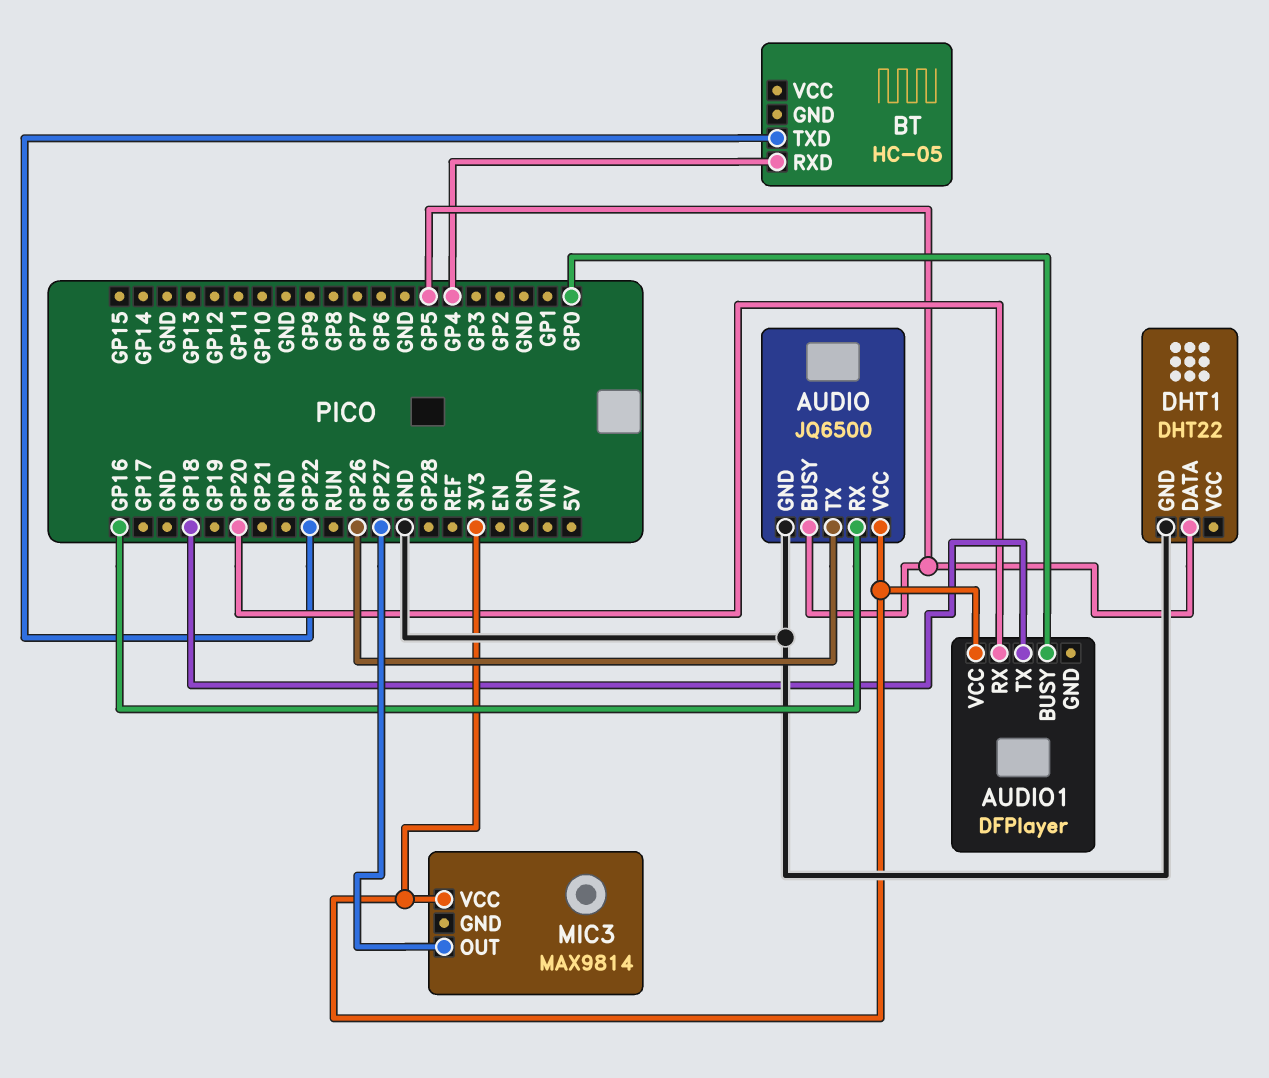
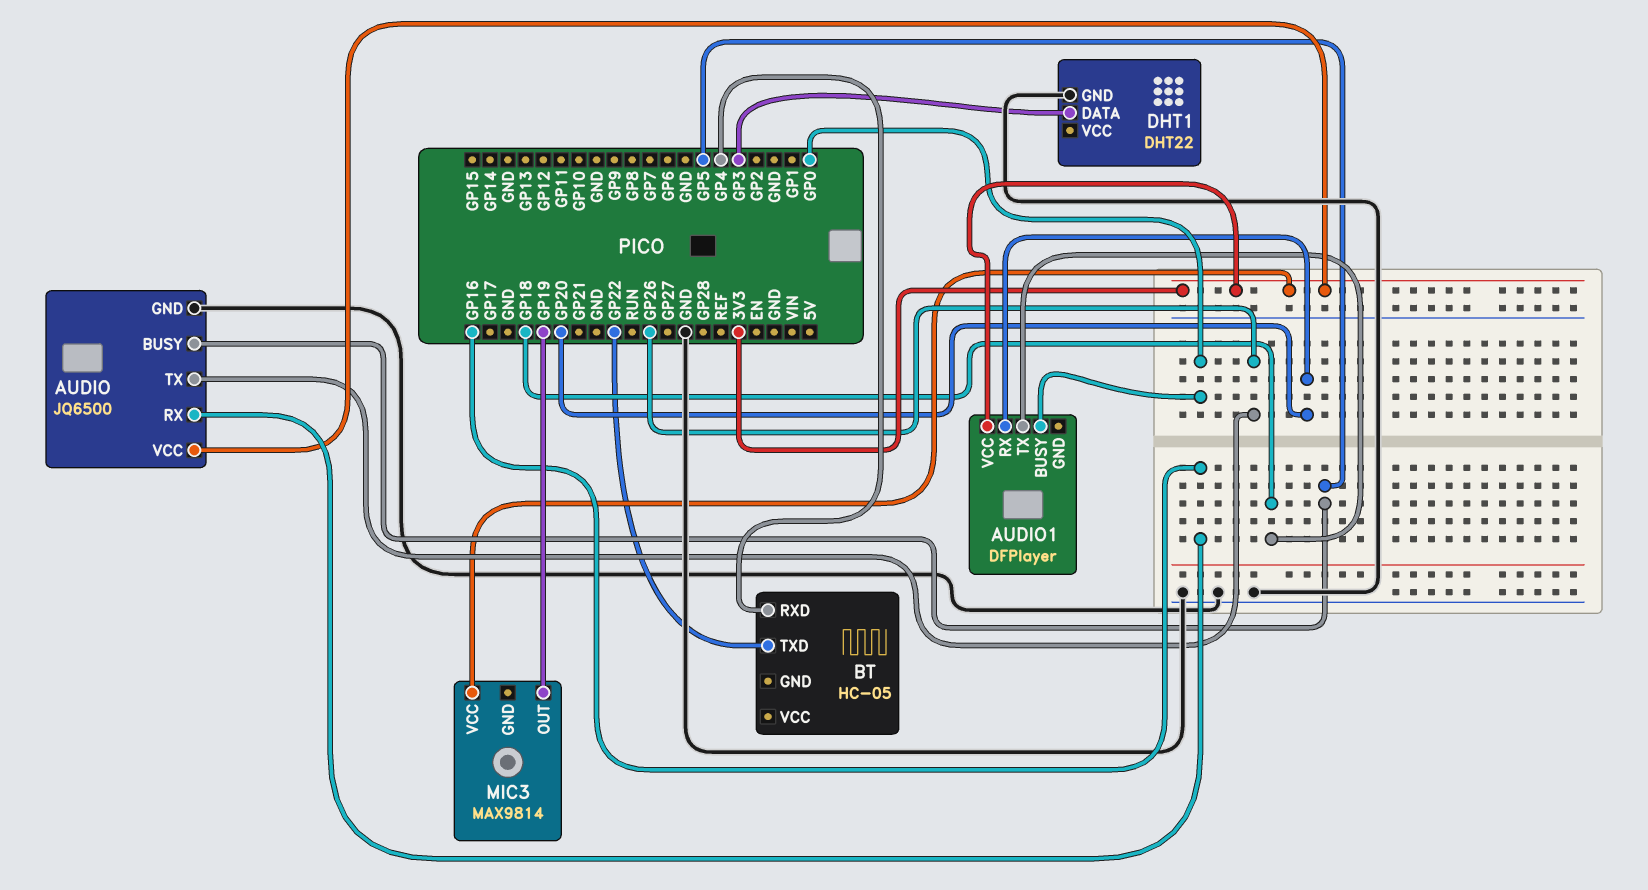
DHT1 pin DATA: GP5 -> GP3
MIC3 pin OUT: GP27 -> GP19

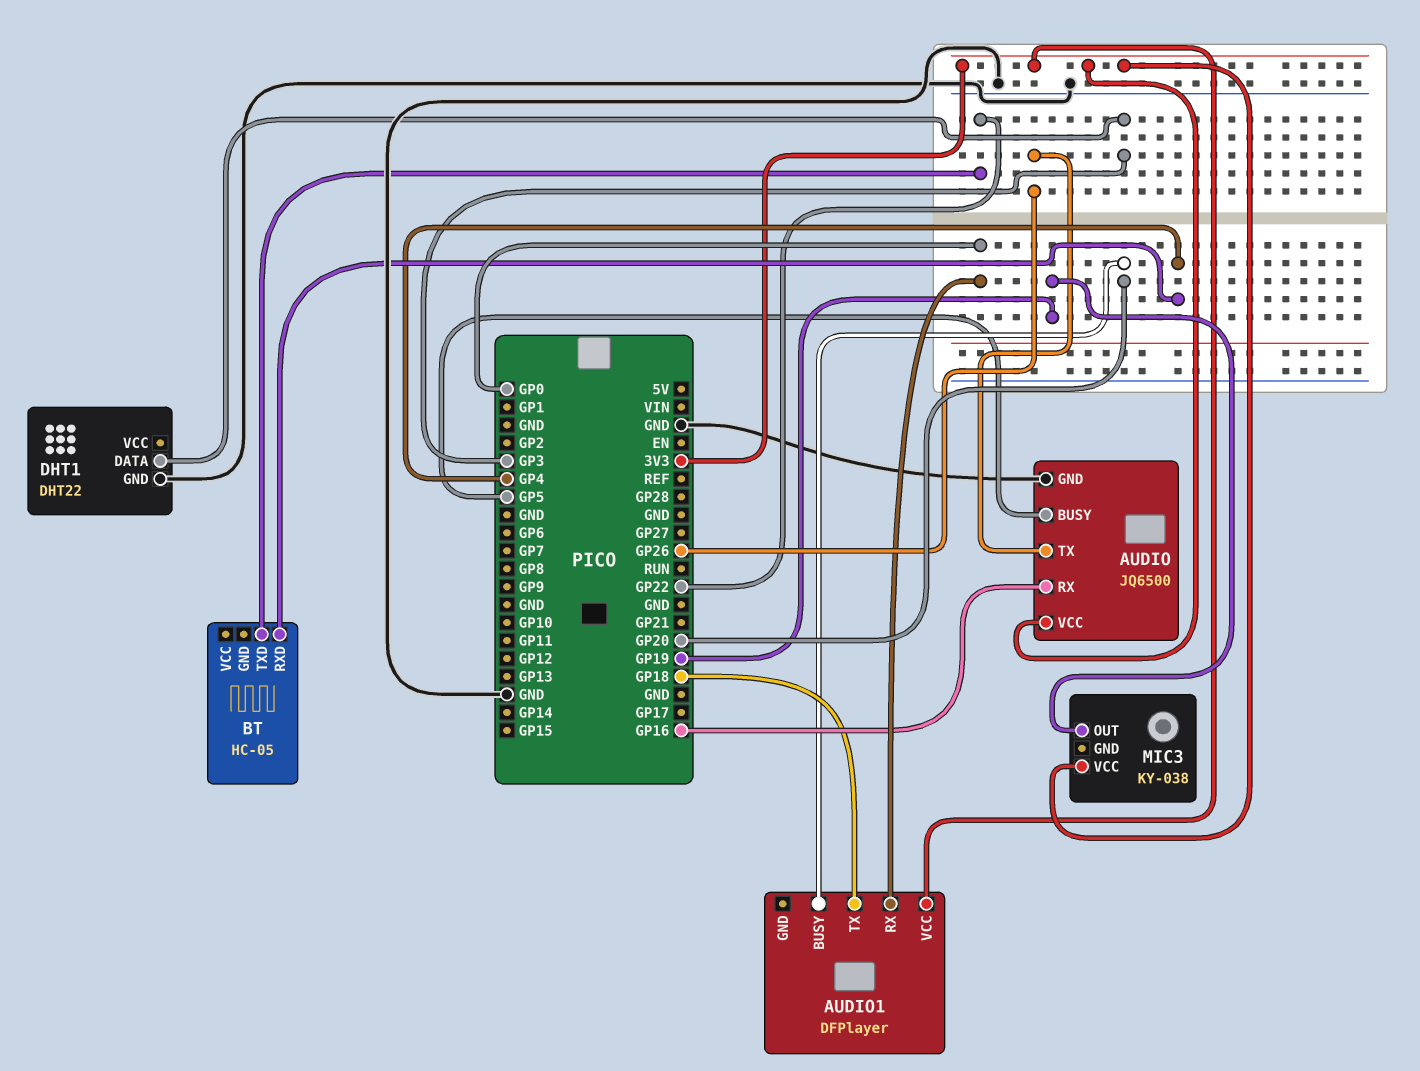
AUDIO1 pin BUSY: GP0 -> GP20
AUDIO1 pin RX: GP20 -> GP0
MIC3: MAX9814 -> KY-038

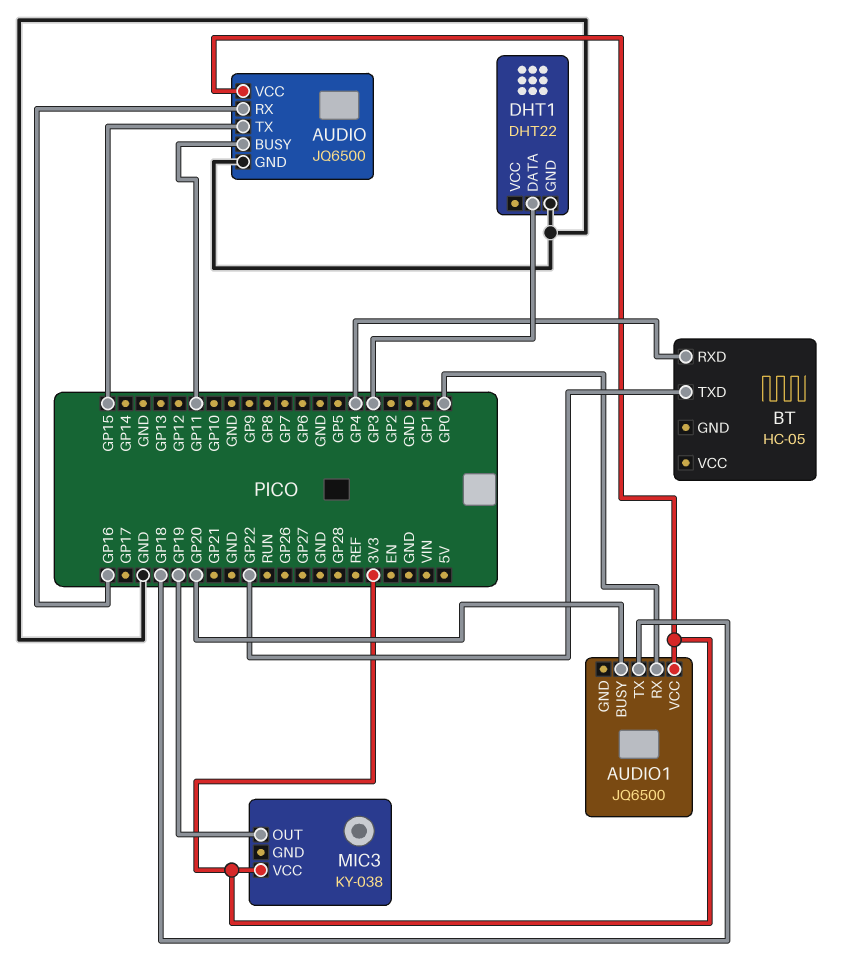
AUDIO pin BUSY: GP5 -> GP11
AUDIO pin TX: GP26 -> GP15
AUDIO1: DFPlayer -> JQ6500

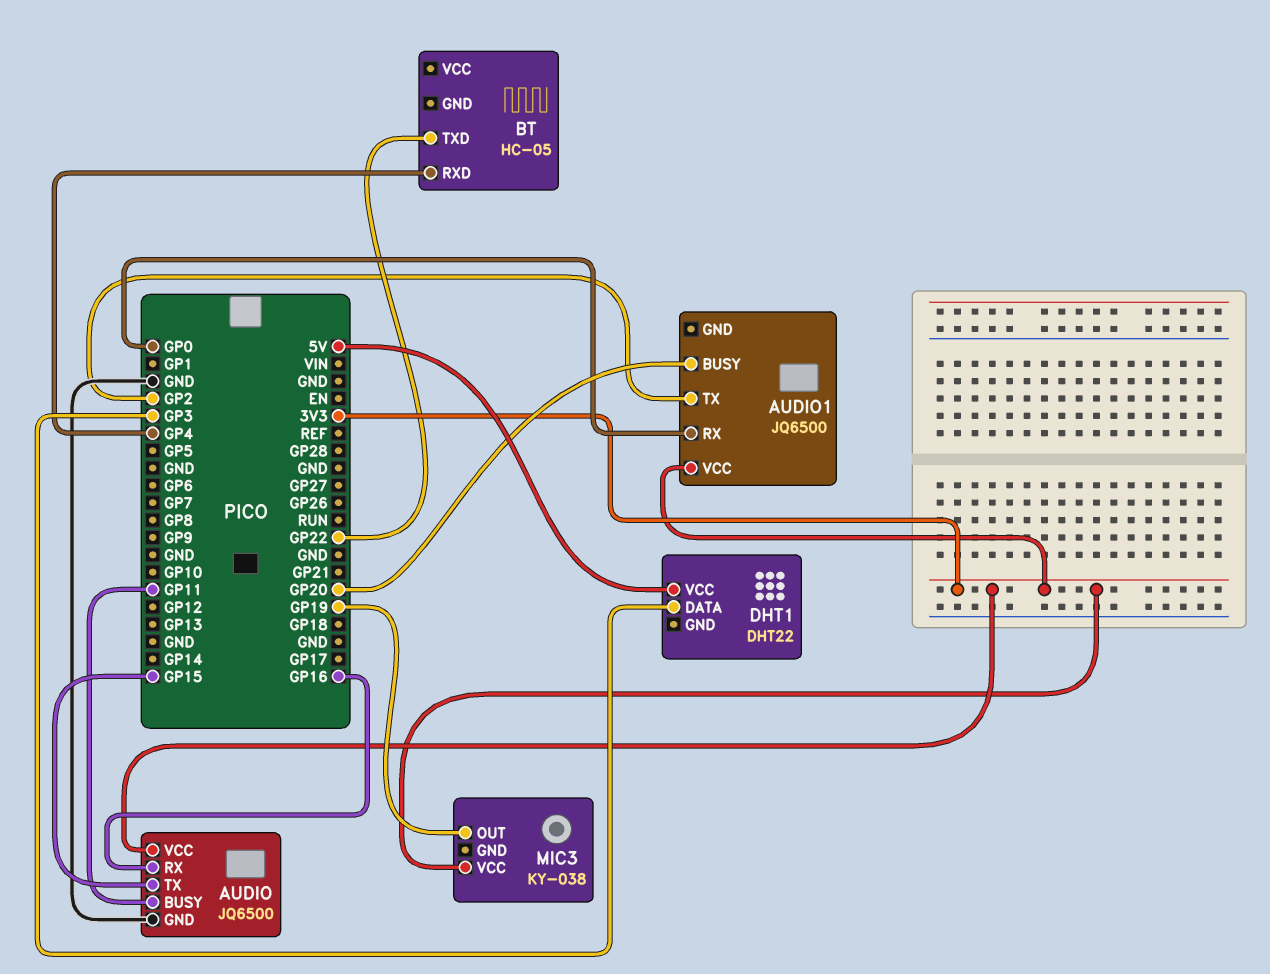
AUDIO1 pin TX: GP18 -> GP2
DHT1 pin GND: GND -> none
DHT1 pin VCC: none -> 5V

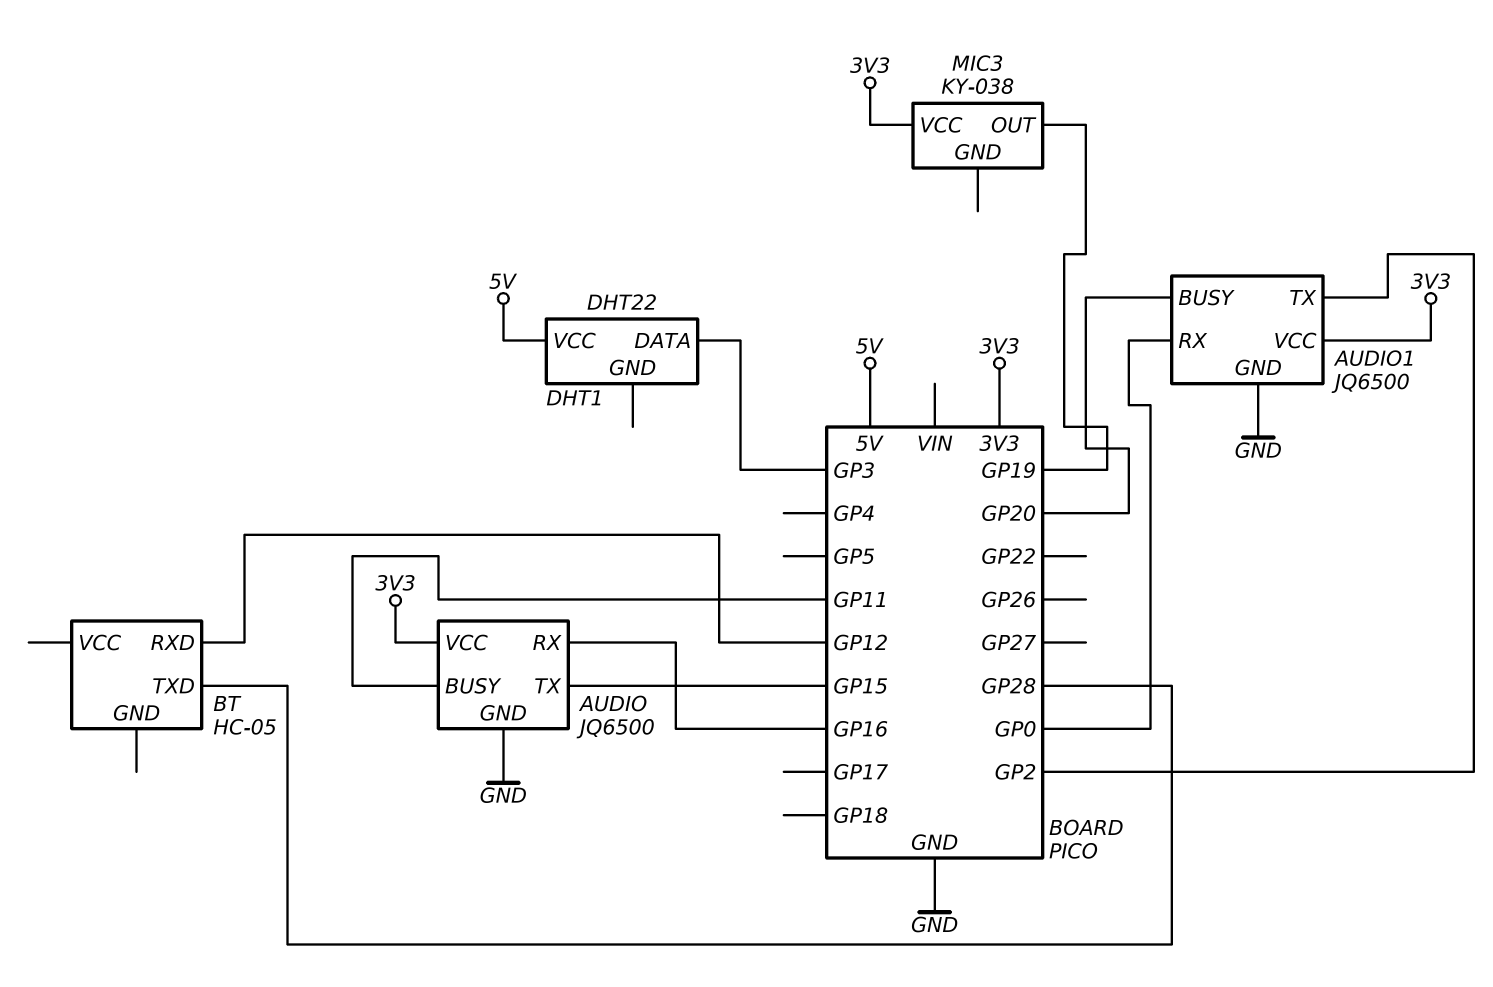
AUDIO1 pin GND: none -> GND
BT pin RXD: GP4 -> GP12
BT pin TXD: GP22 -> GP28

